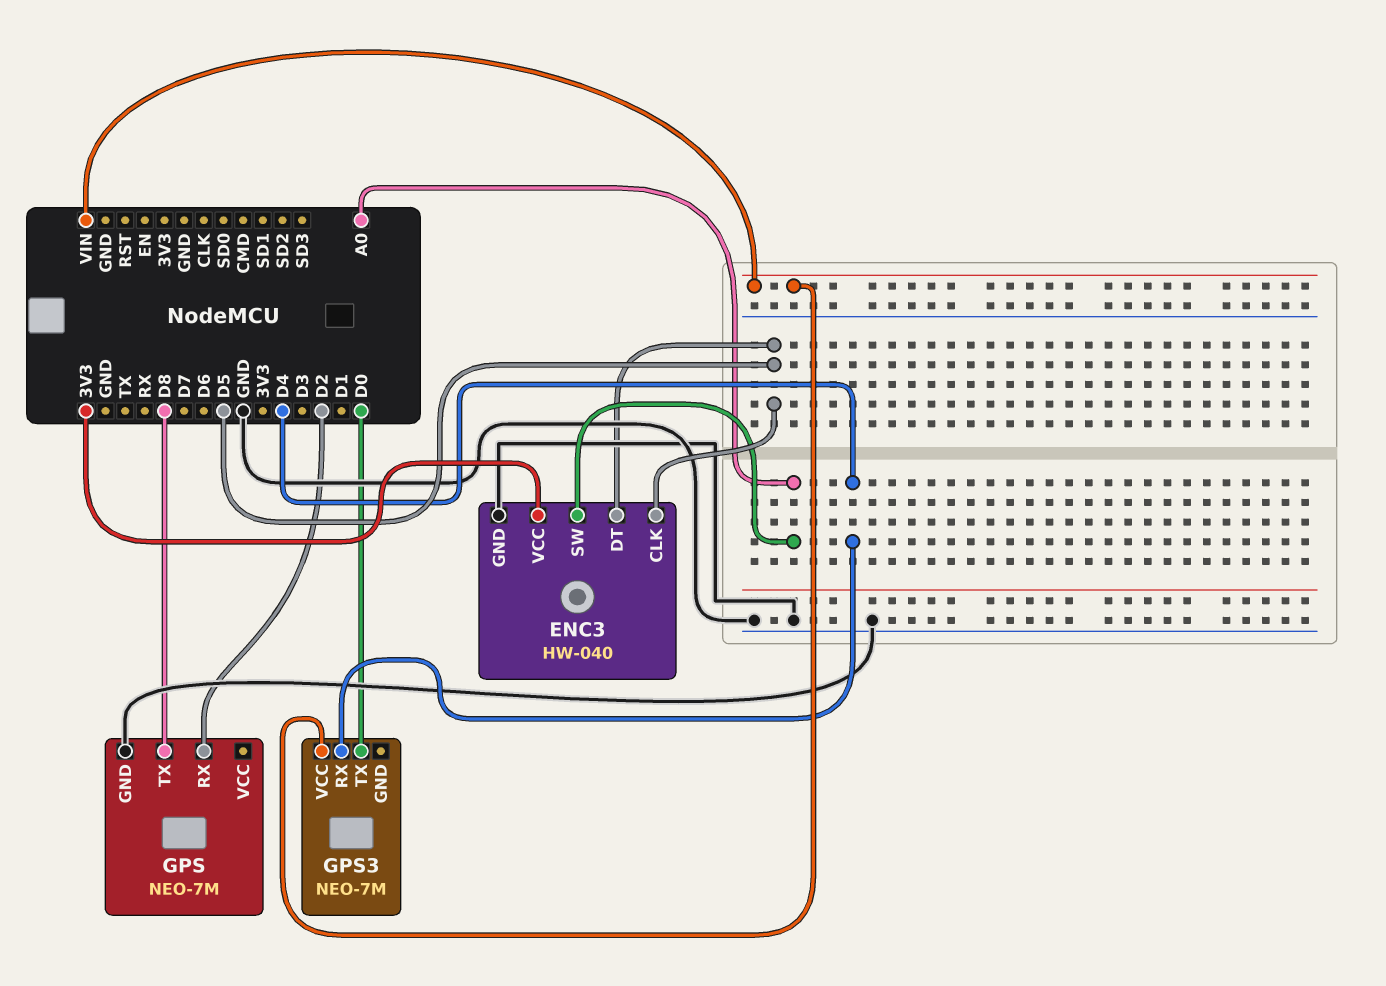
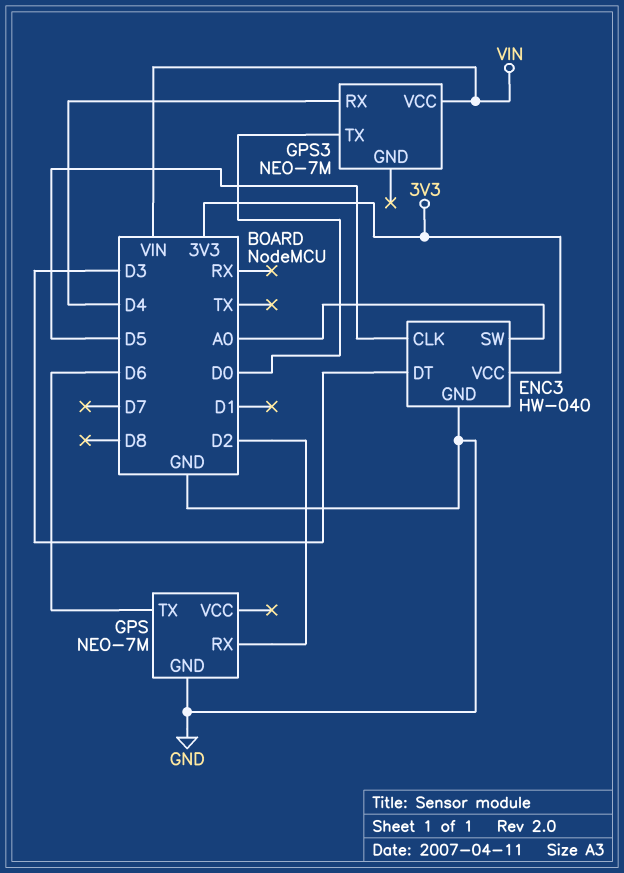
ENC3 pin DT: D5 -> D3
GPS pin TX: D8 -> D6

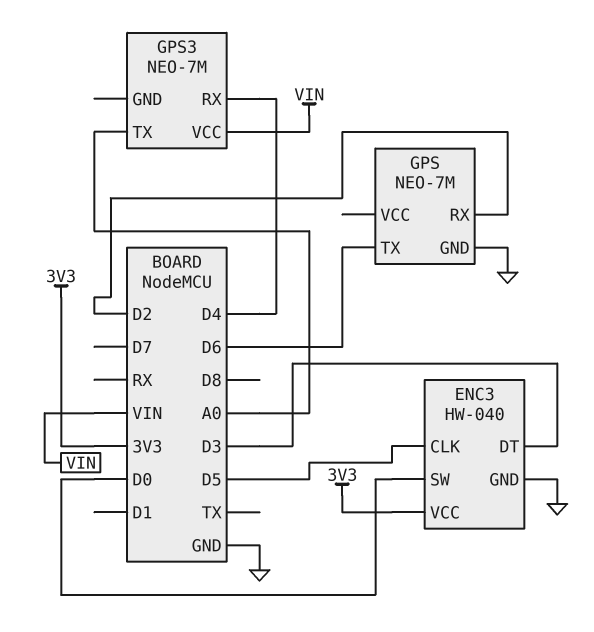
ENC3 pin SW: A0 -> D0
GPS3 pin TX: D0 -> A0

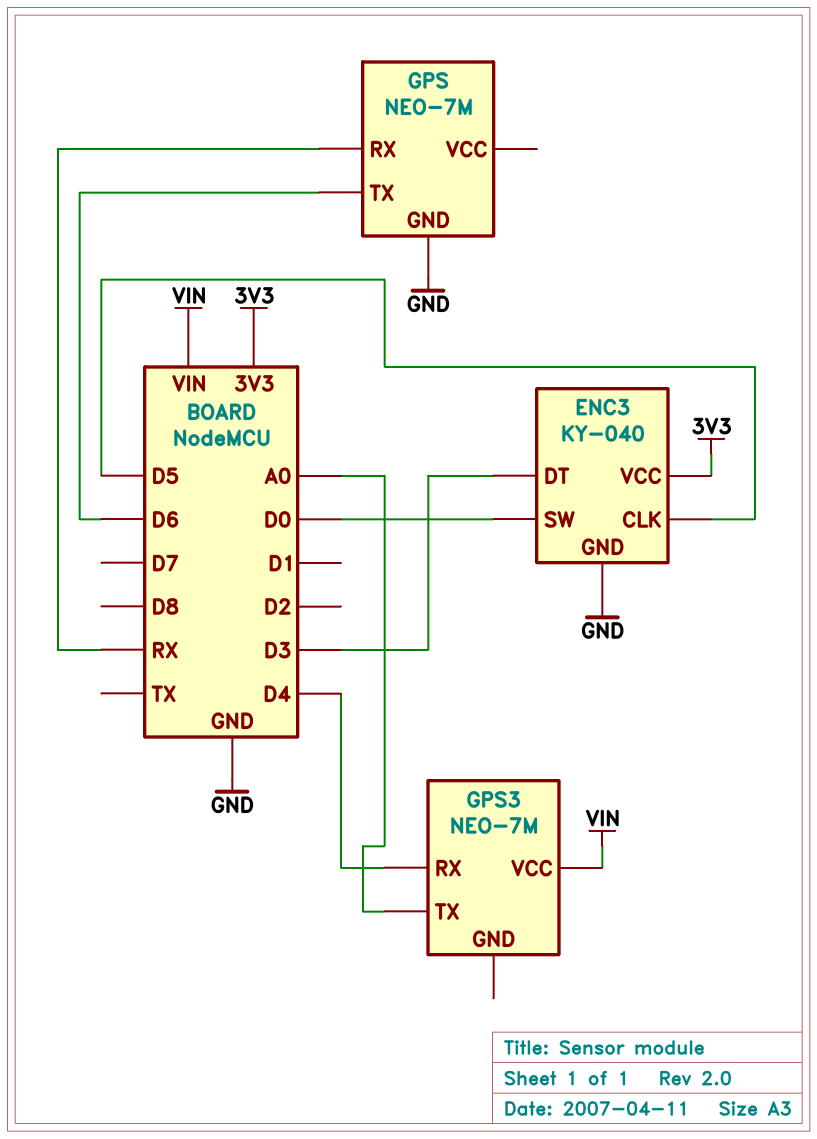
ENC3: HW-040 -> KY-040
GPS pin RX: D2 -> RX

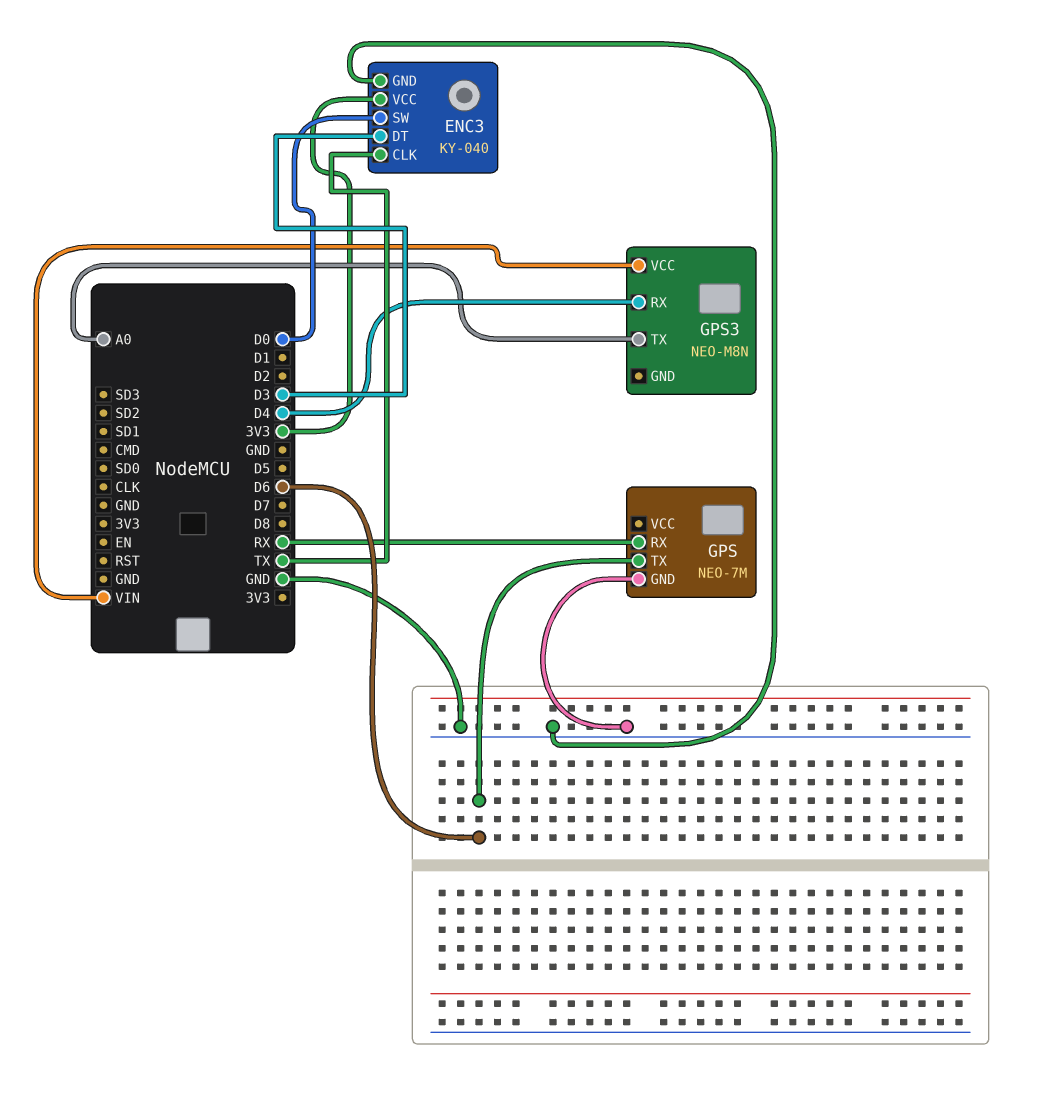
ENC3 pin CLK: D5 -> TX
GPS3: NEO-7M -> NEO-M8N

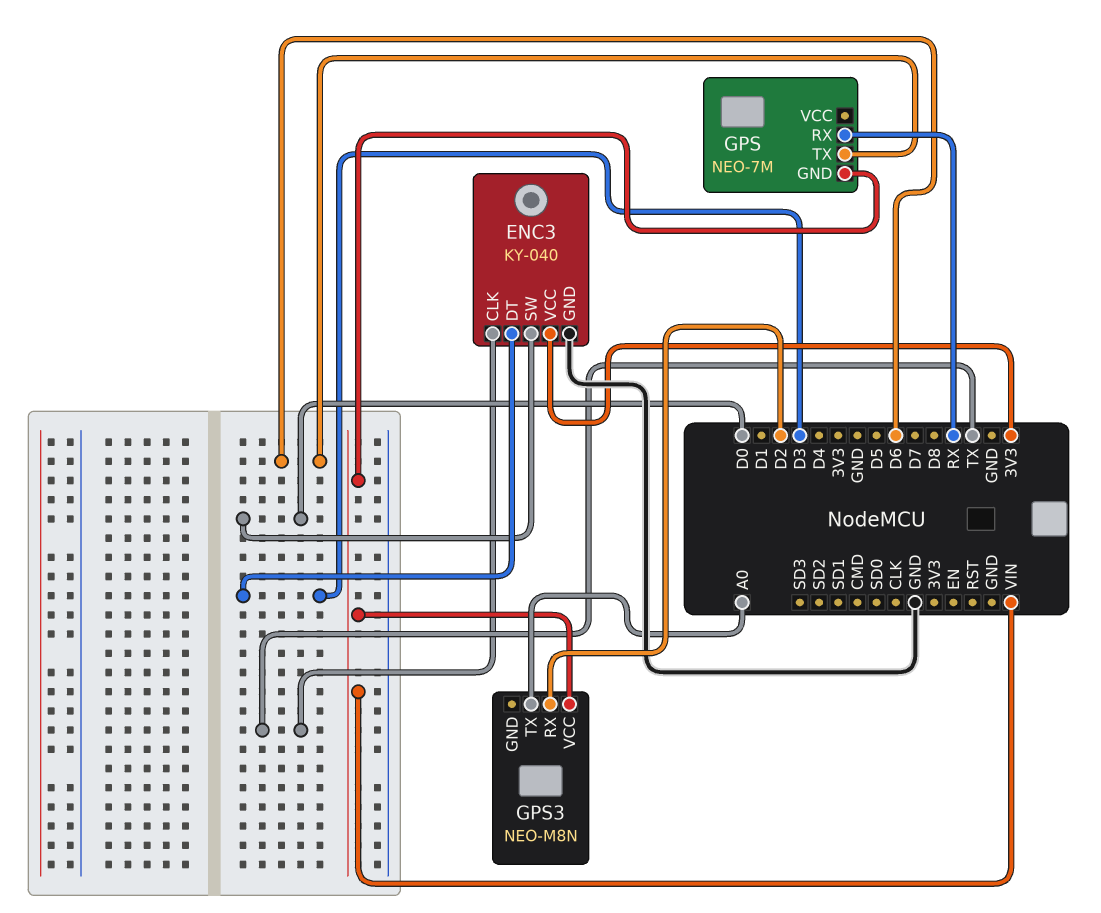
GPS pin GND: GND -> VIN
GPS3 pin RX: D4 -> D2

